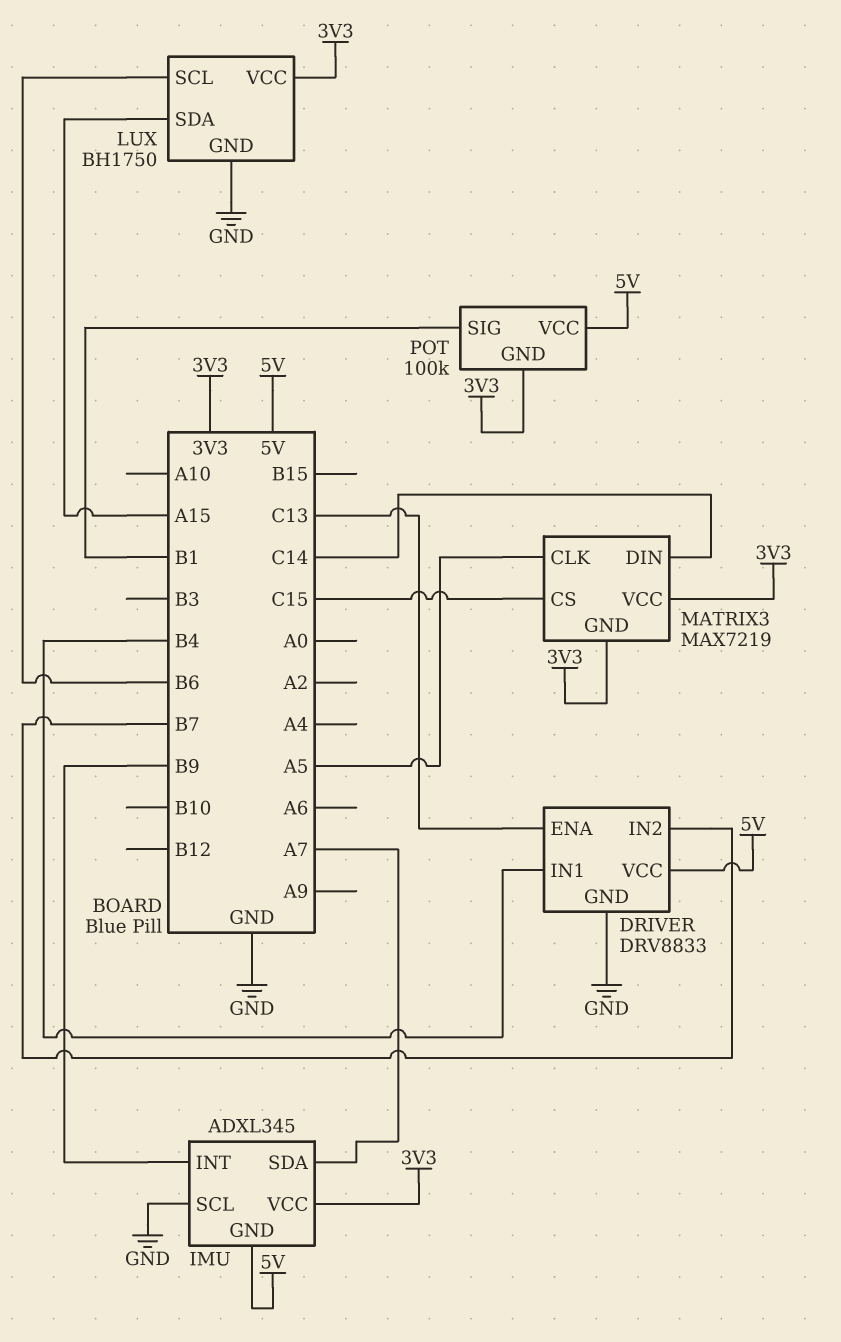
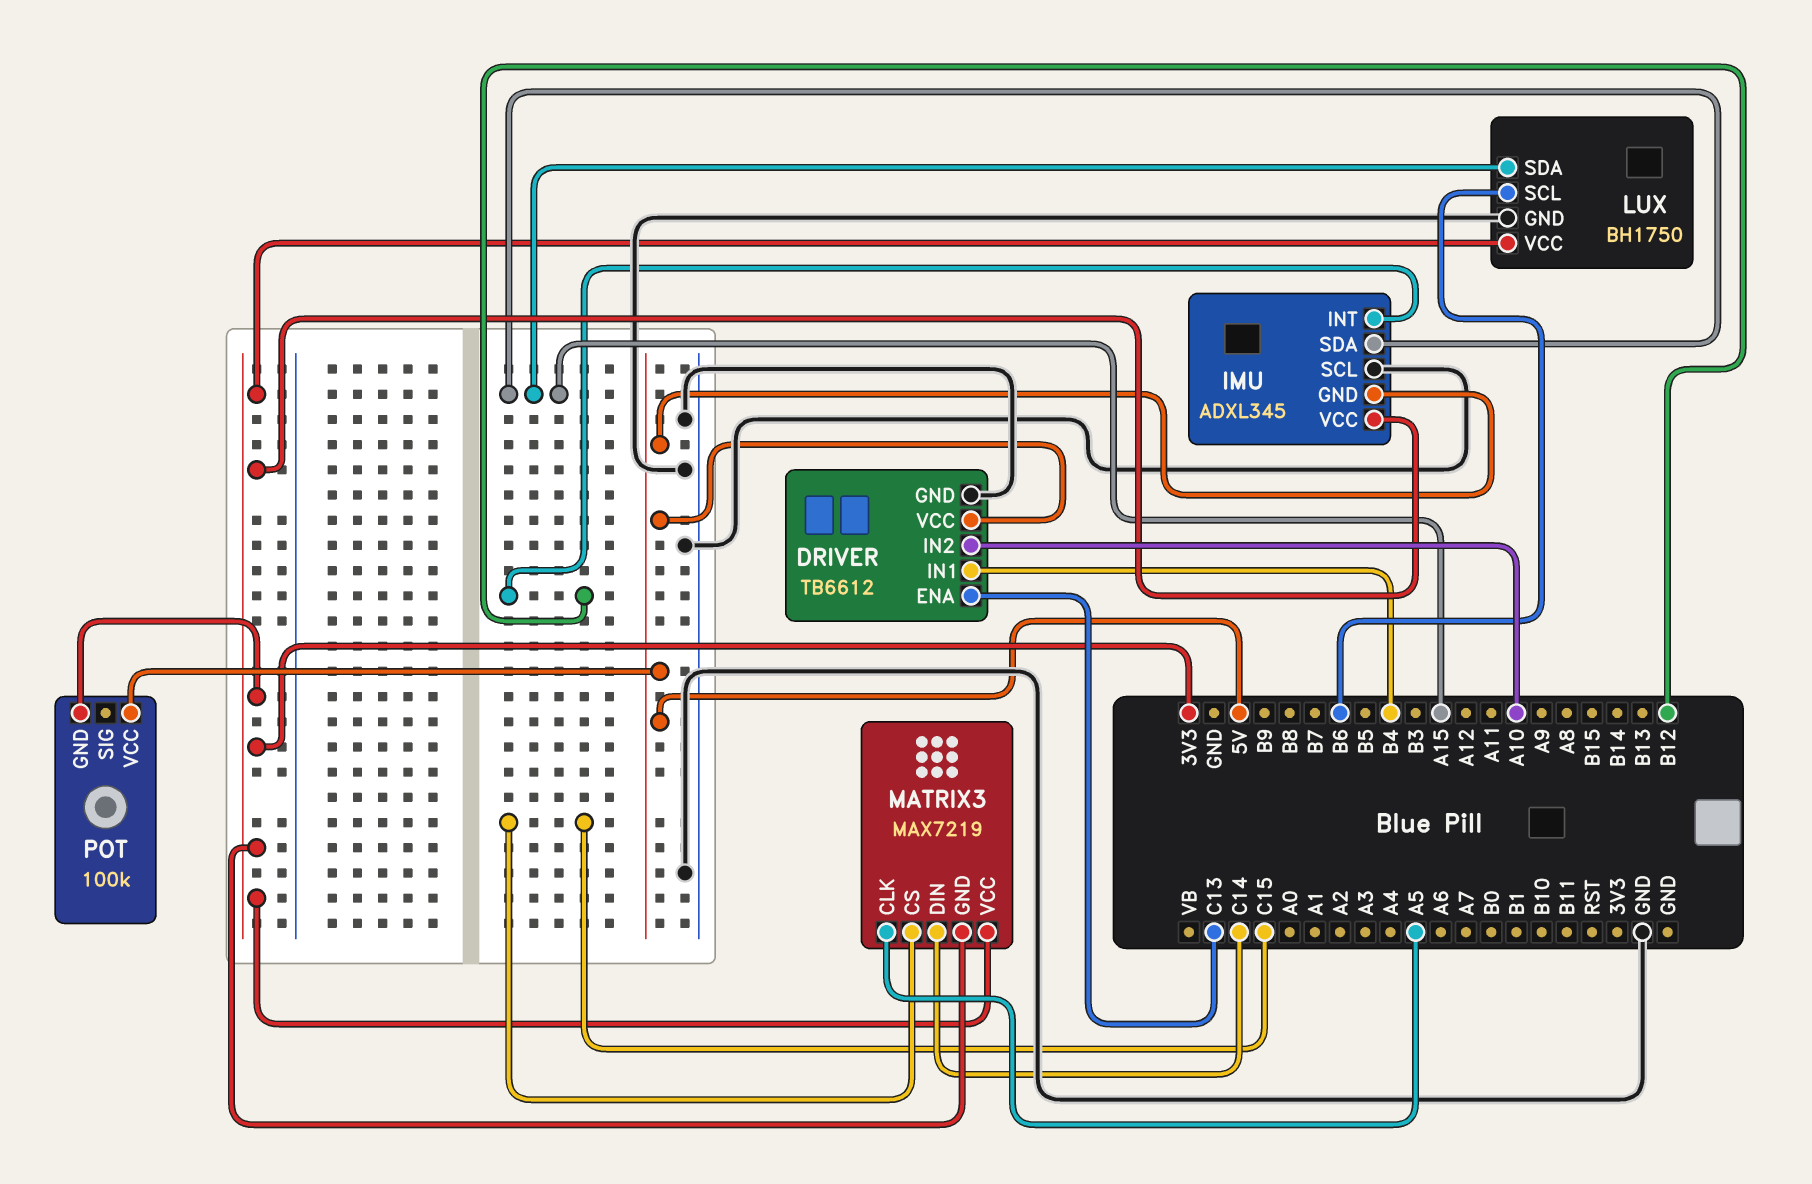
DRIVER: DRV8833 -> TB6612
DRIVER pin IN2: B7 -> A10
IMU pin INT: B9 -> B12
IMU pin SDA: A7 -> A15
POT pin SIG: B1 -> none

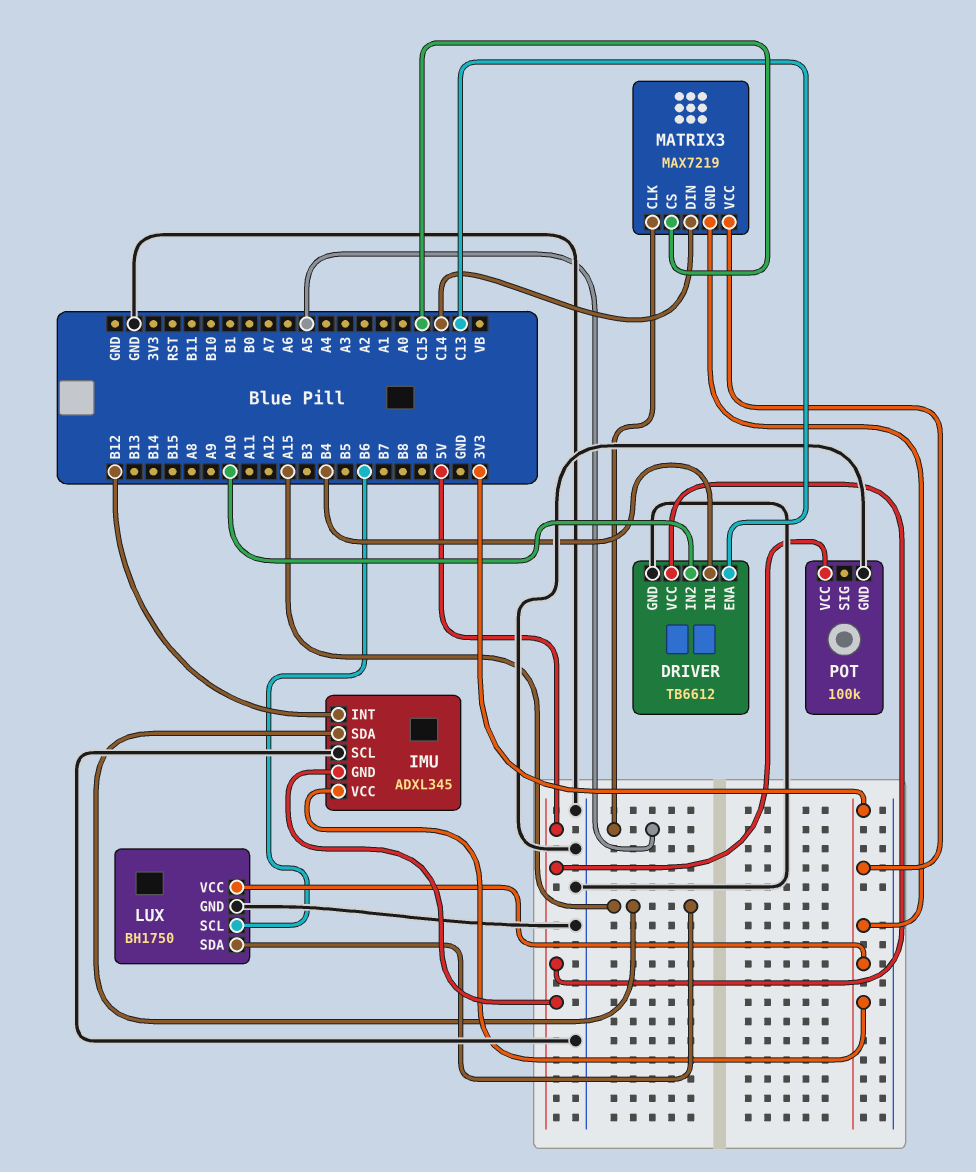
POT pin GND: 3V3 -> GND

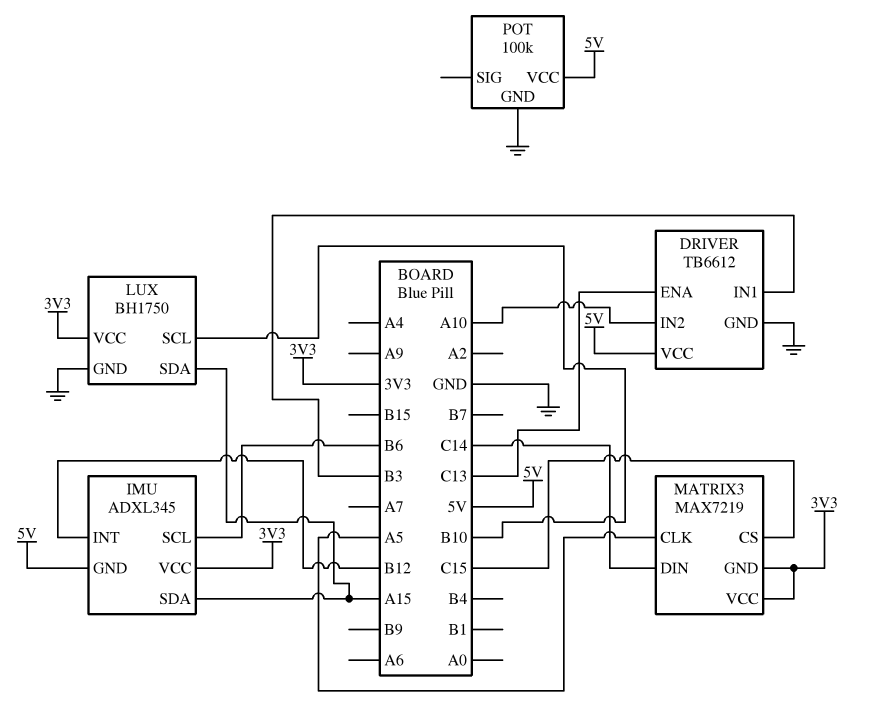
DRIVER pin IN1: B4 -> B3
IMU pin SCL: GND -> B6
LUX pin SCL: B6 -> B10

